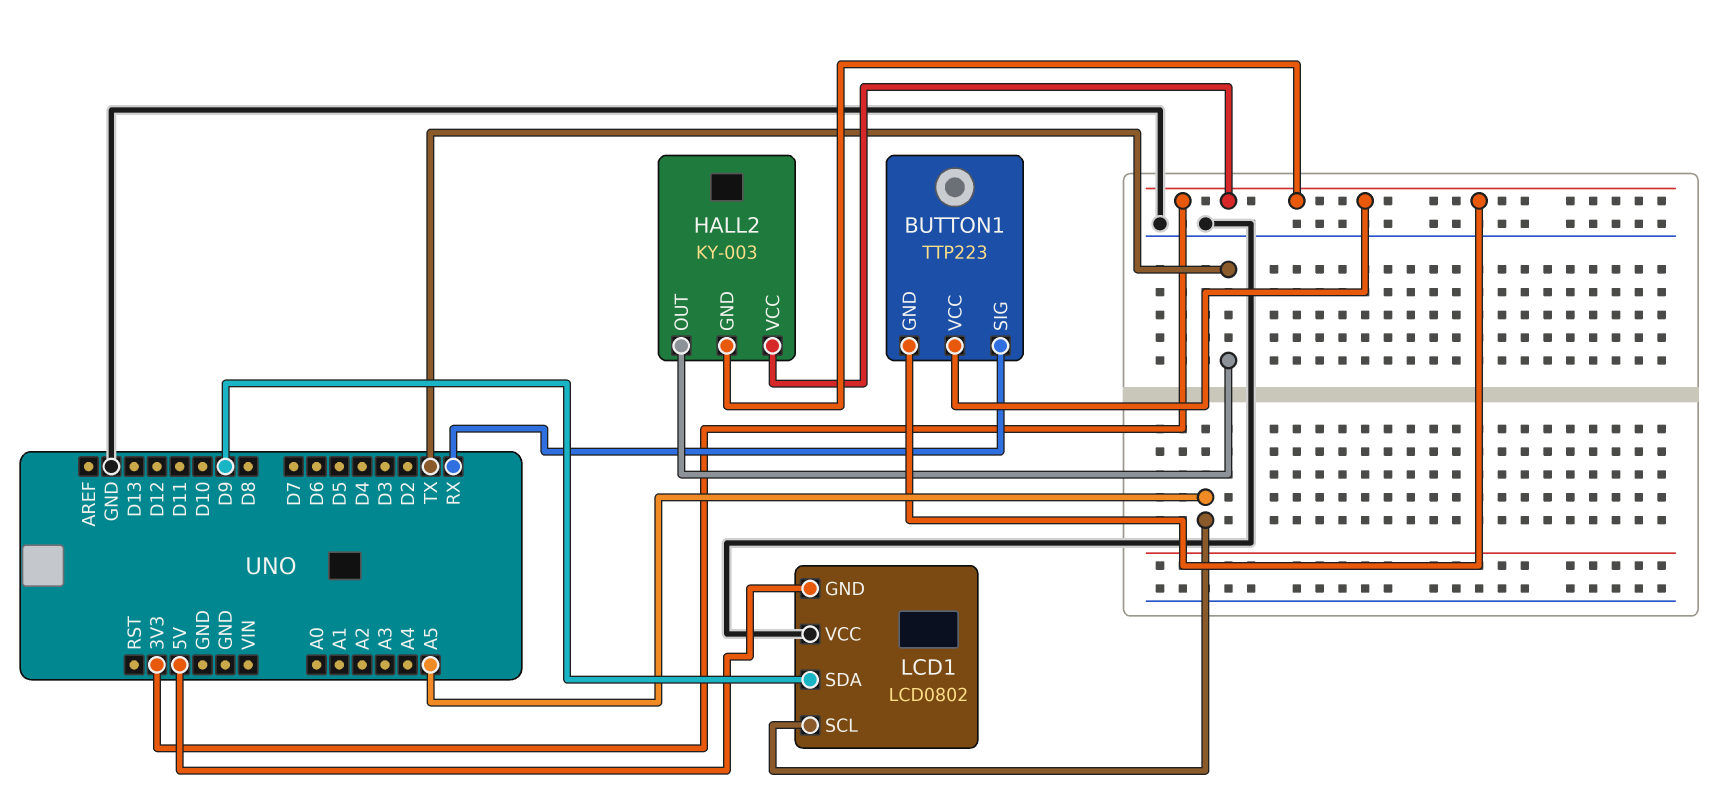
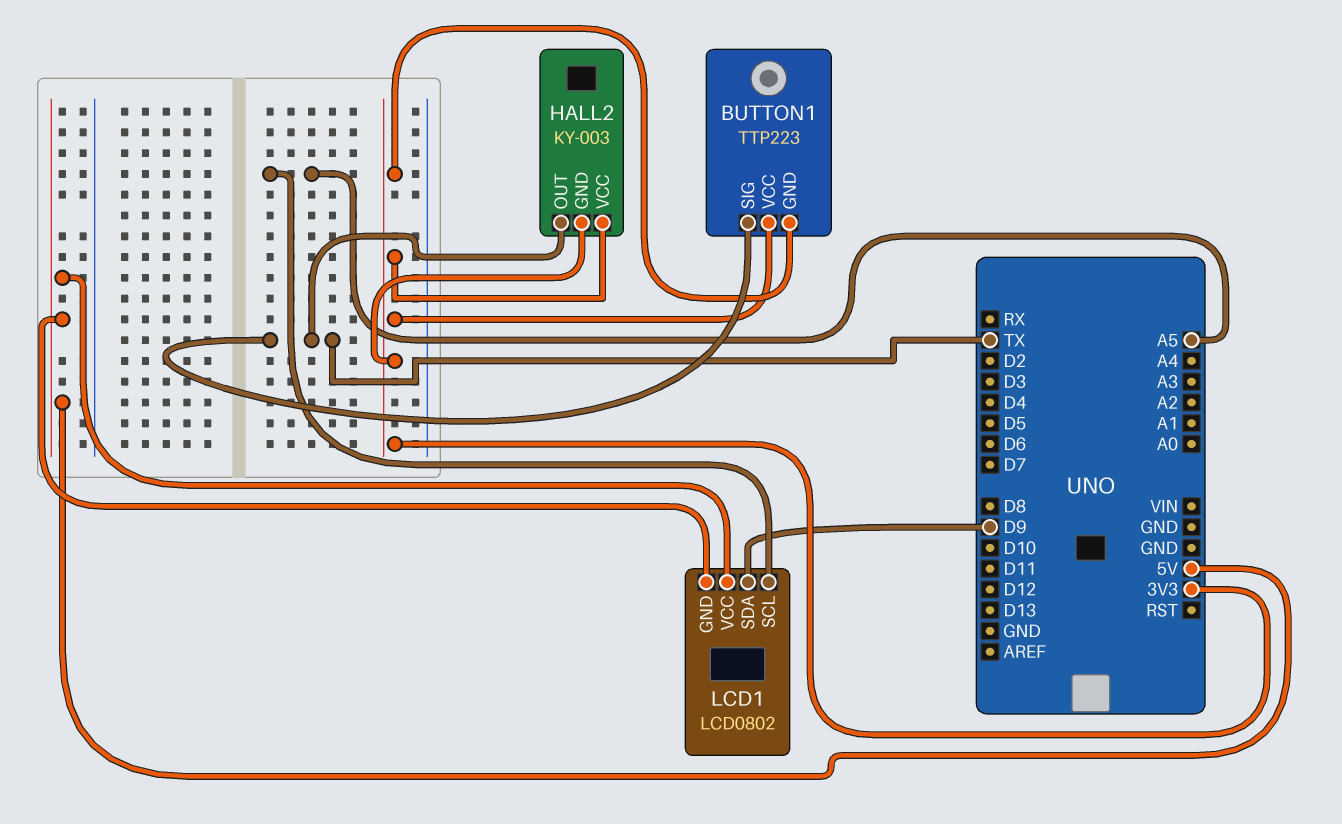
BUTTON1 pin SIG: RX -> TX
LCD1 pin VCC: GND -> 5V

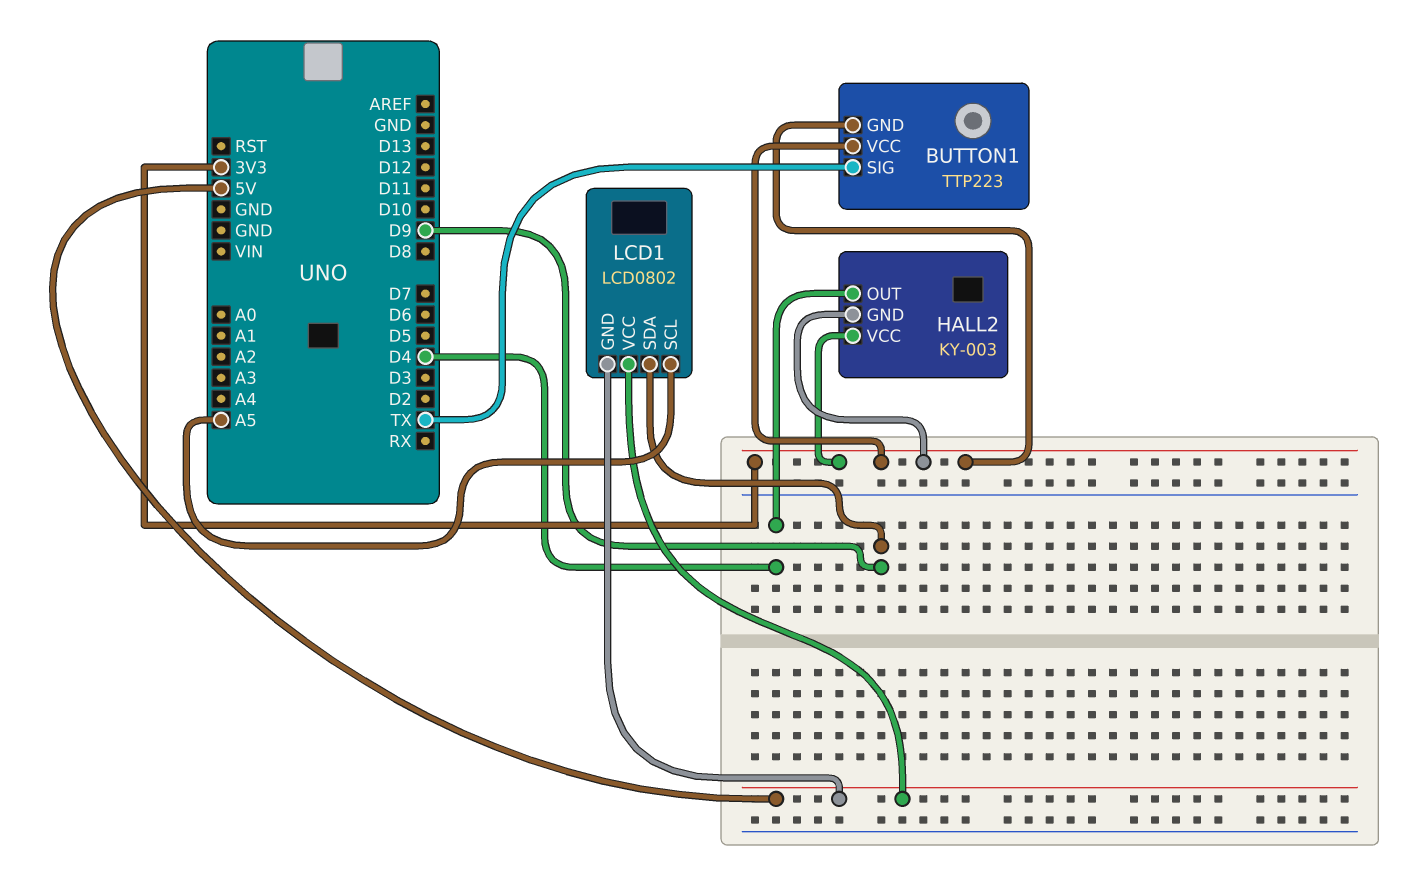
HALL2 pin OUT: TX -> D4

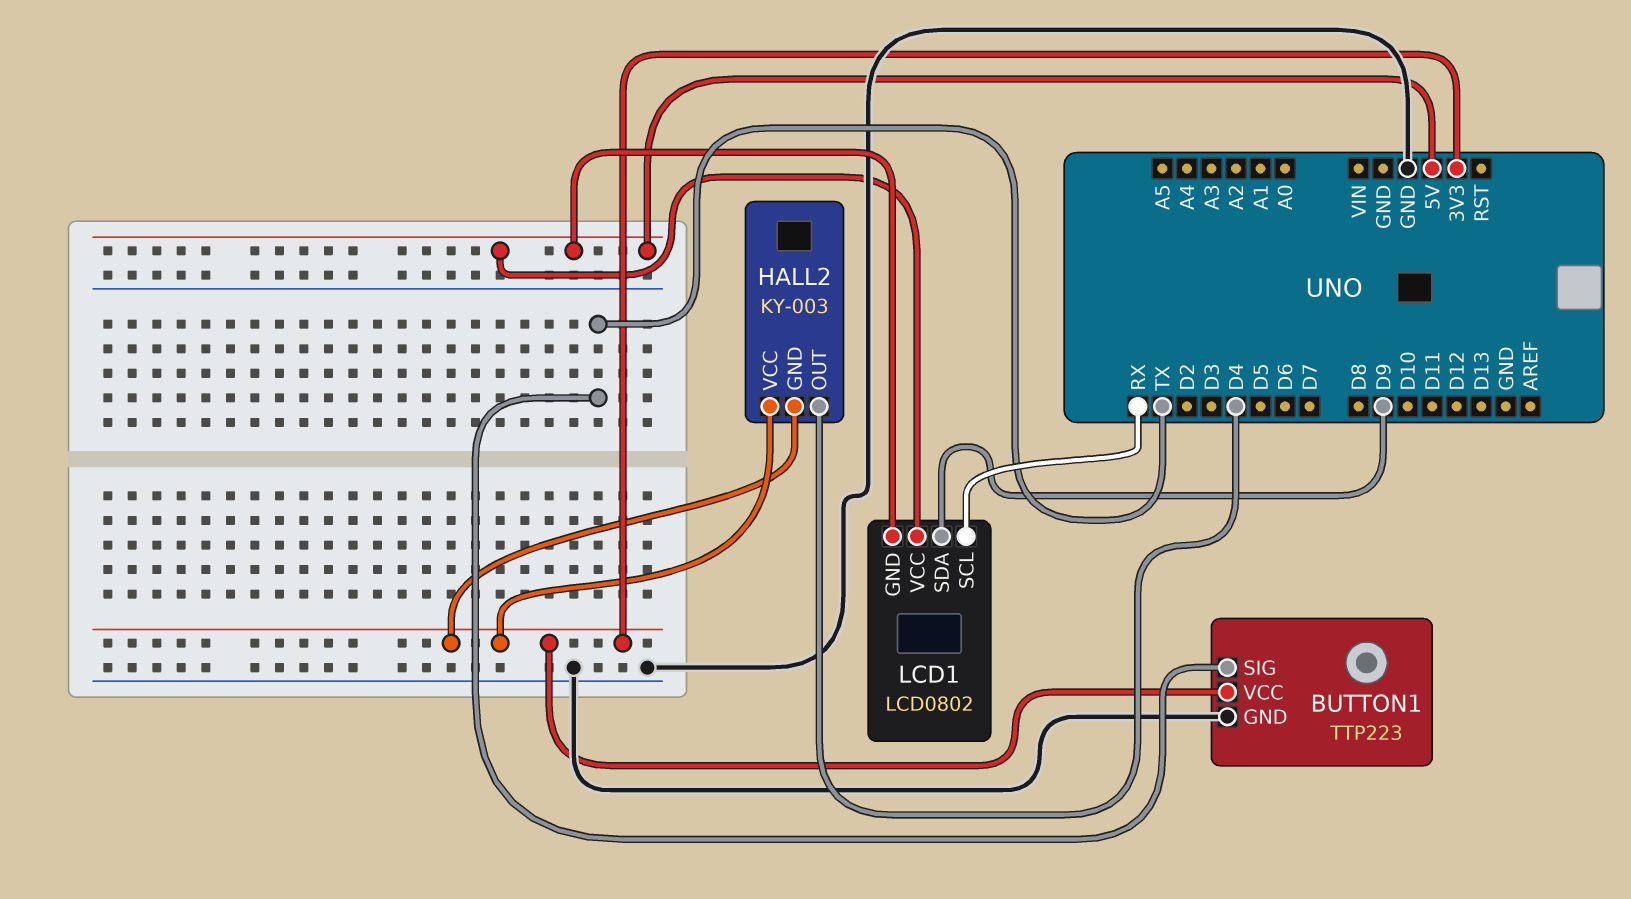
BUTTON1 pin GND: 3V3 -> GND
LCD1 pin SCL: A5 -> RX

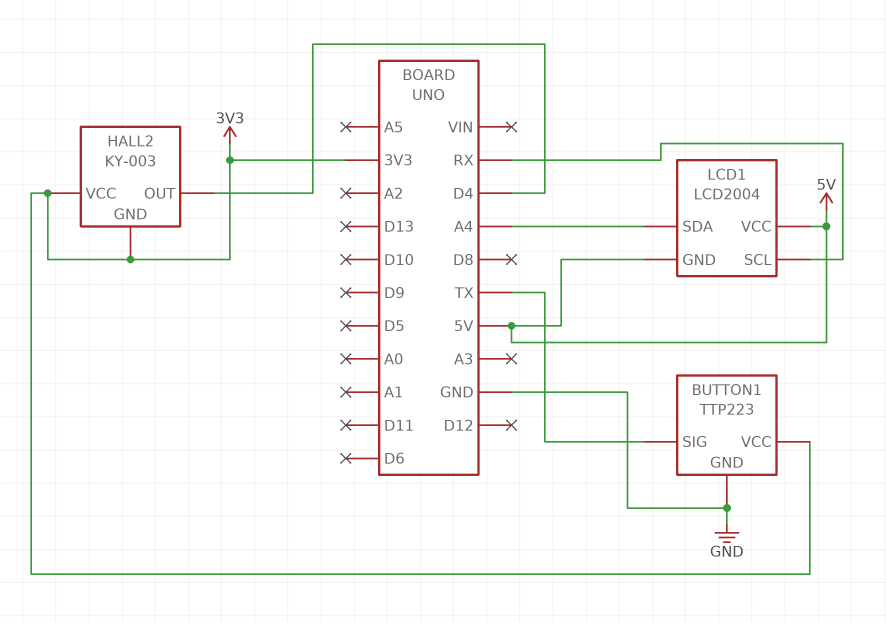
LCD1: LCD0802 -> LCD2004
LCD1 pin SDA: D9 -> A4

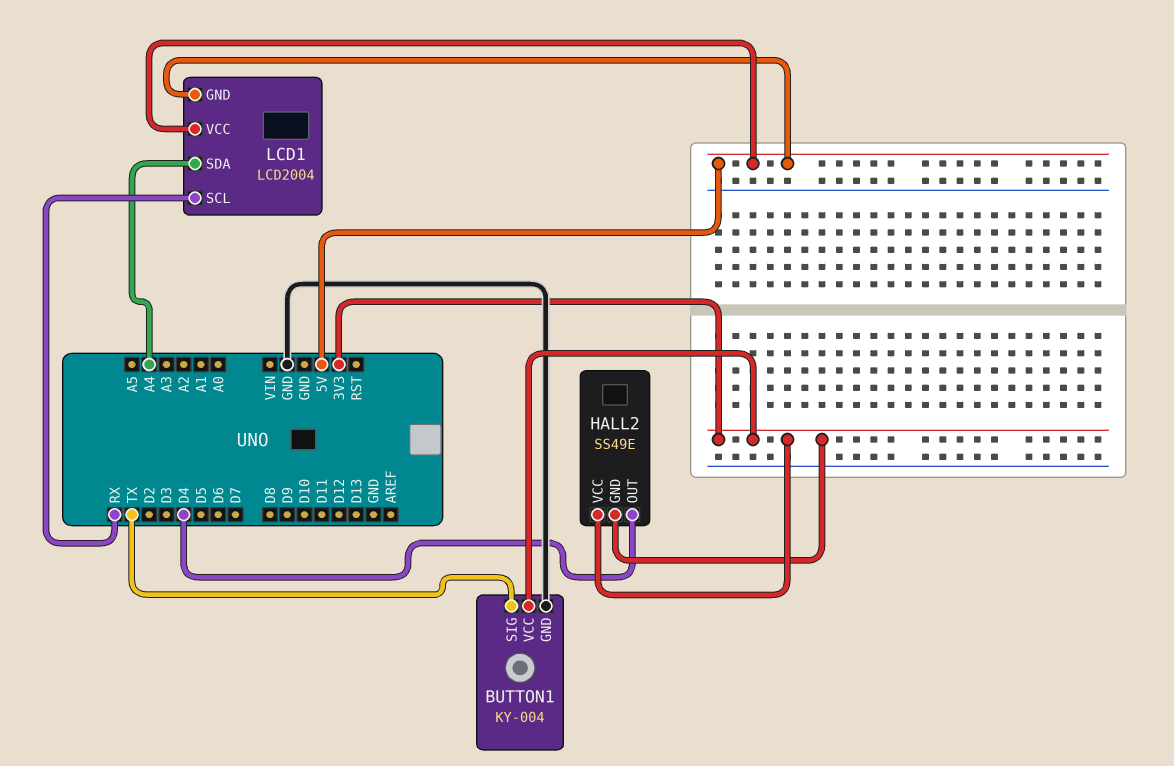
BUTTON1: TTP223 -> KY-004
HALL2: KY-003 -> SS49E

